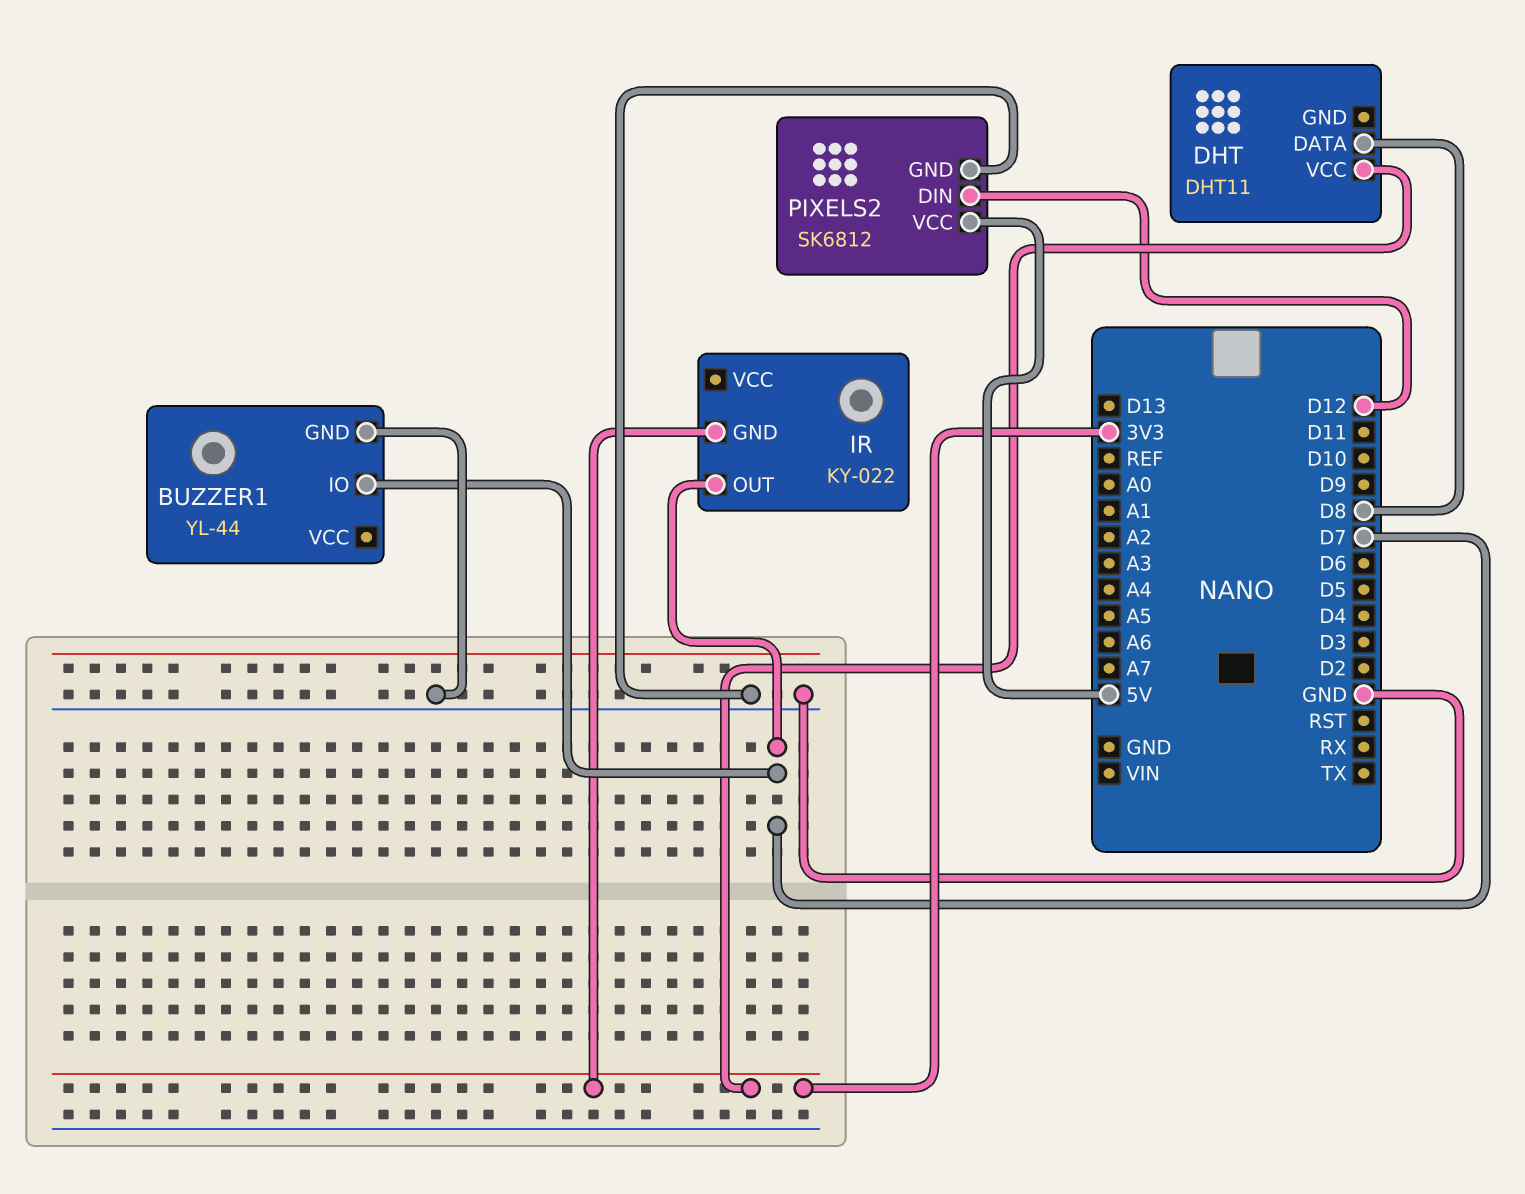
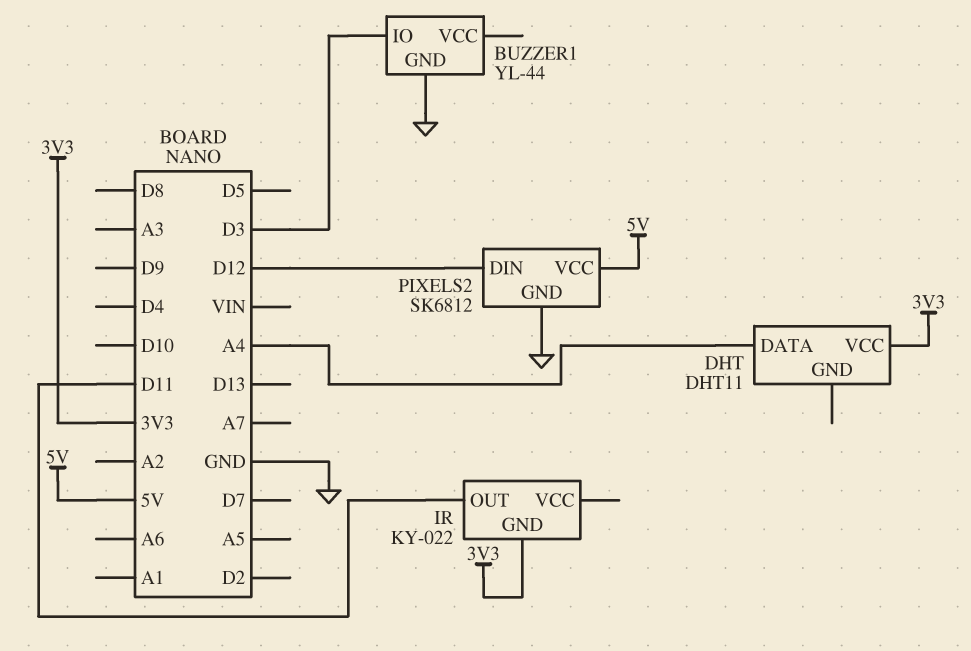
BUZZER1 pin IO: D7 -> D3
DHT pin DATA: D8 -> A4
IR pin OUT: D7 -> D11

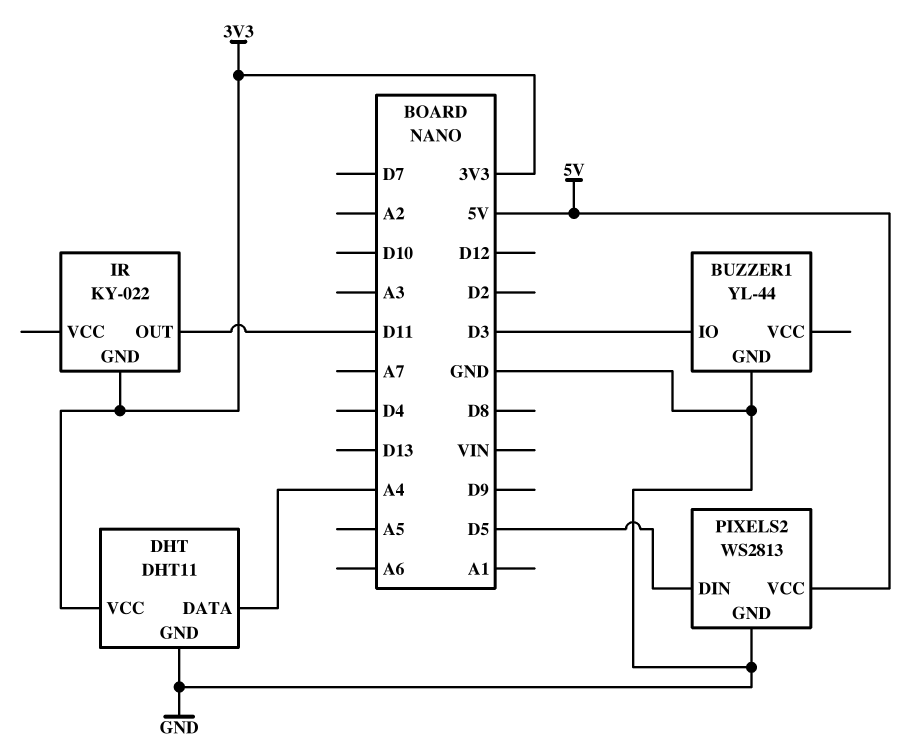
DHT pin GND: none -> GND
PIXELS2: SK6812 -> WS2813
PIXELS2 pin DIN: D12 -> D5

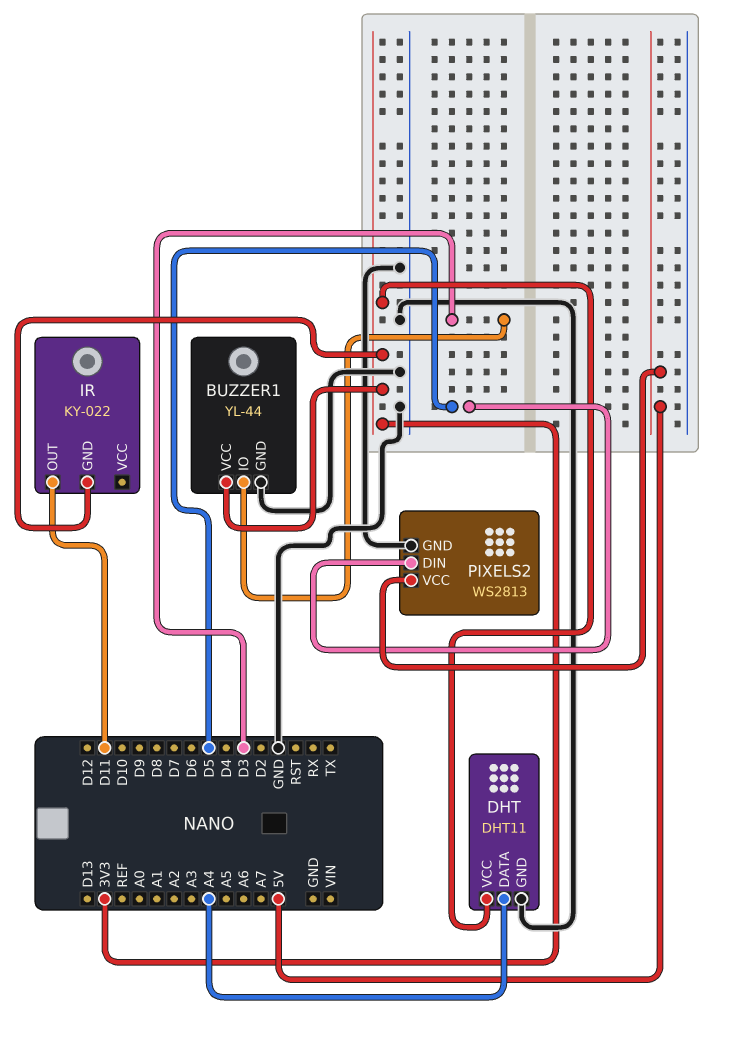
BUZZER1 pin VCC: none -> 3V3

